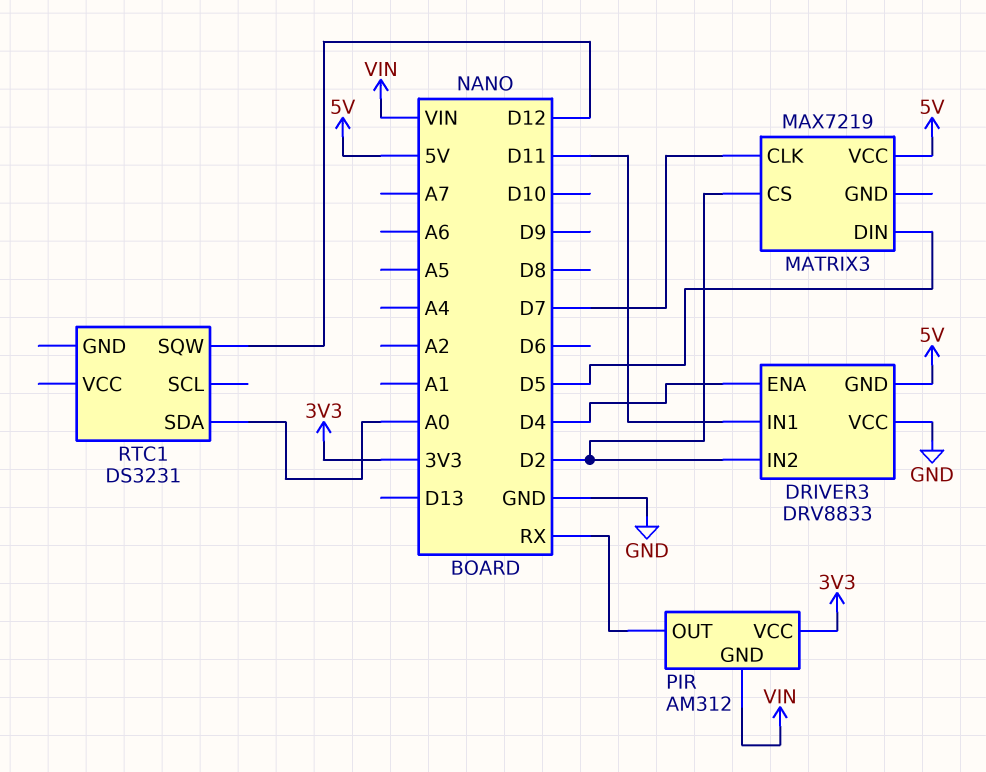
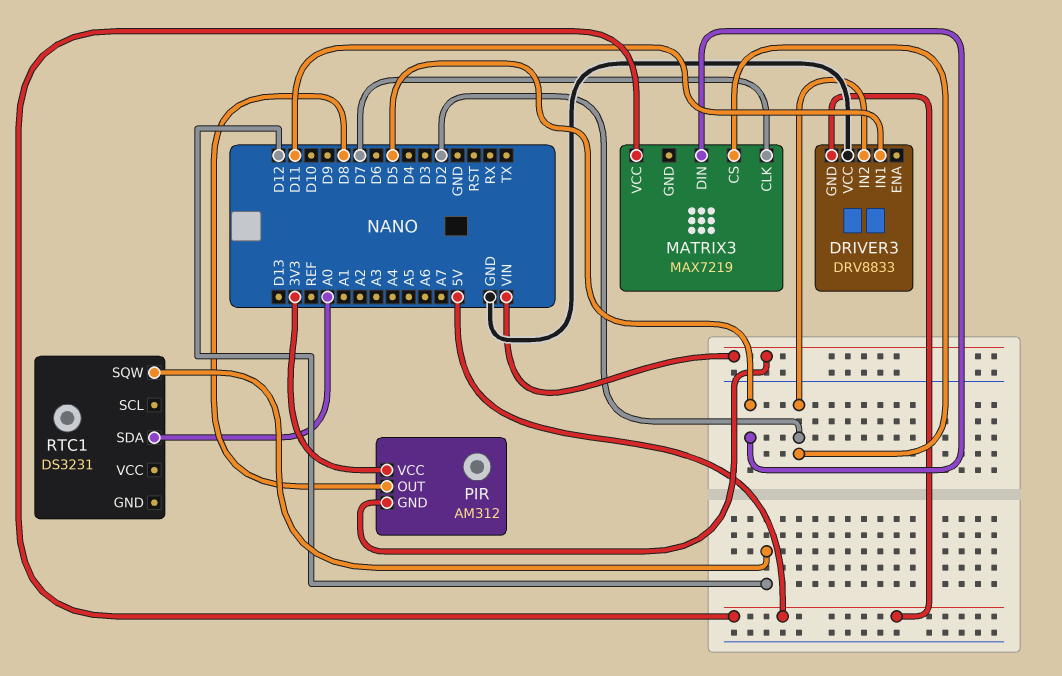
DRIVER3 pin ENA: D4 -> none
PIR pin OUT: RX -> D8

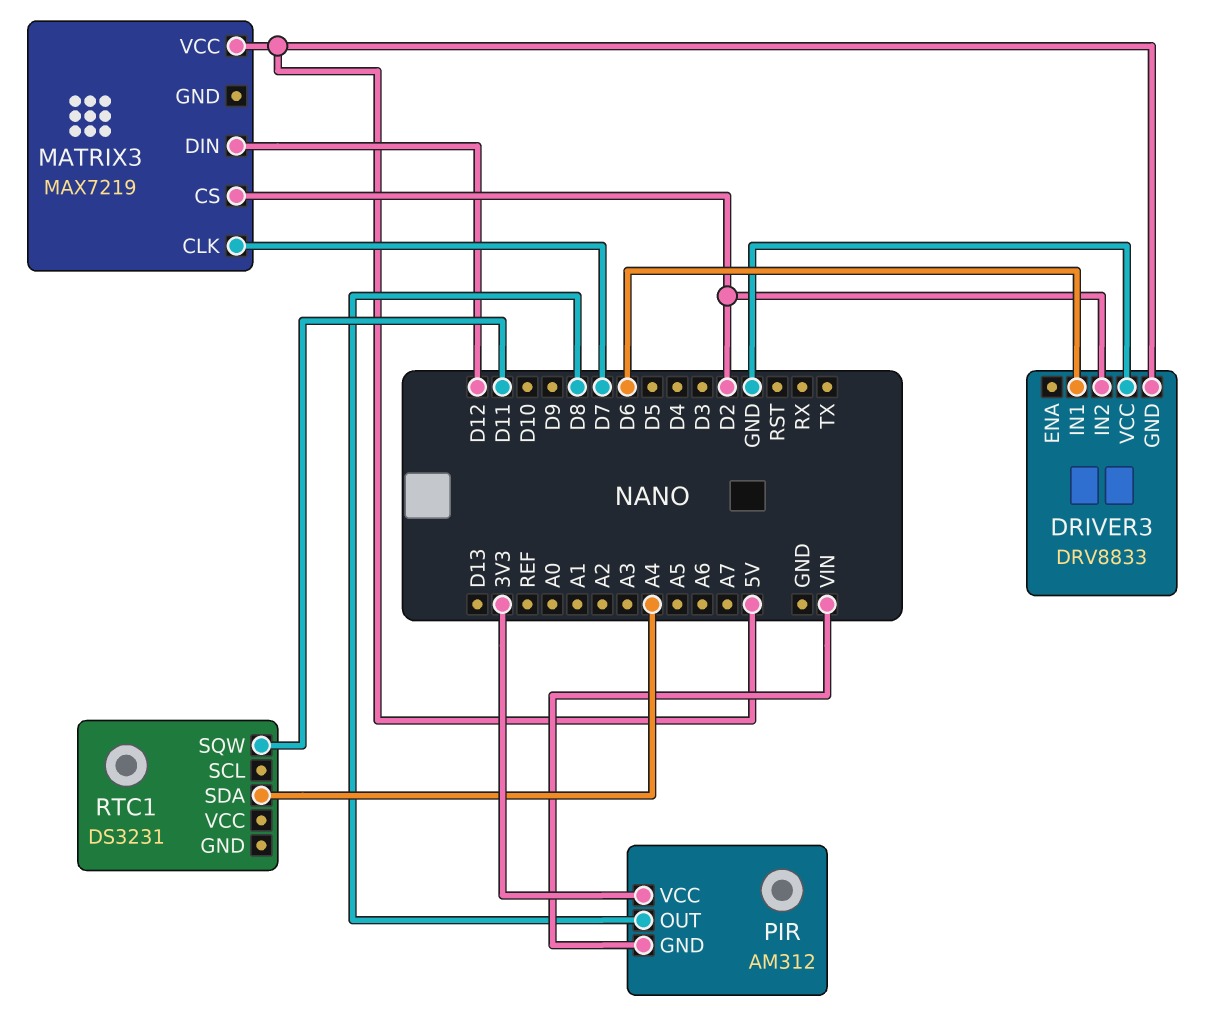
DRIVER3 pin IN1: D11 -> D6
MATRIX3 pin DIN: D5 -> D12
RTC1 pin SDA: A0 -> A4
RTC1 pin SQW: D12 -> D11

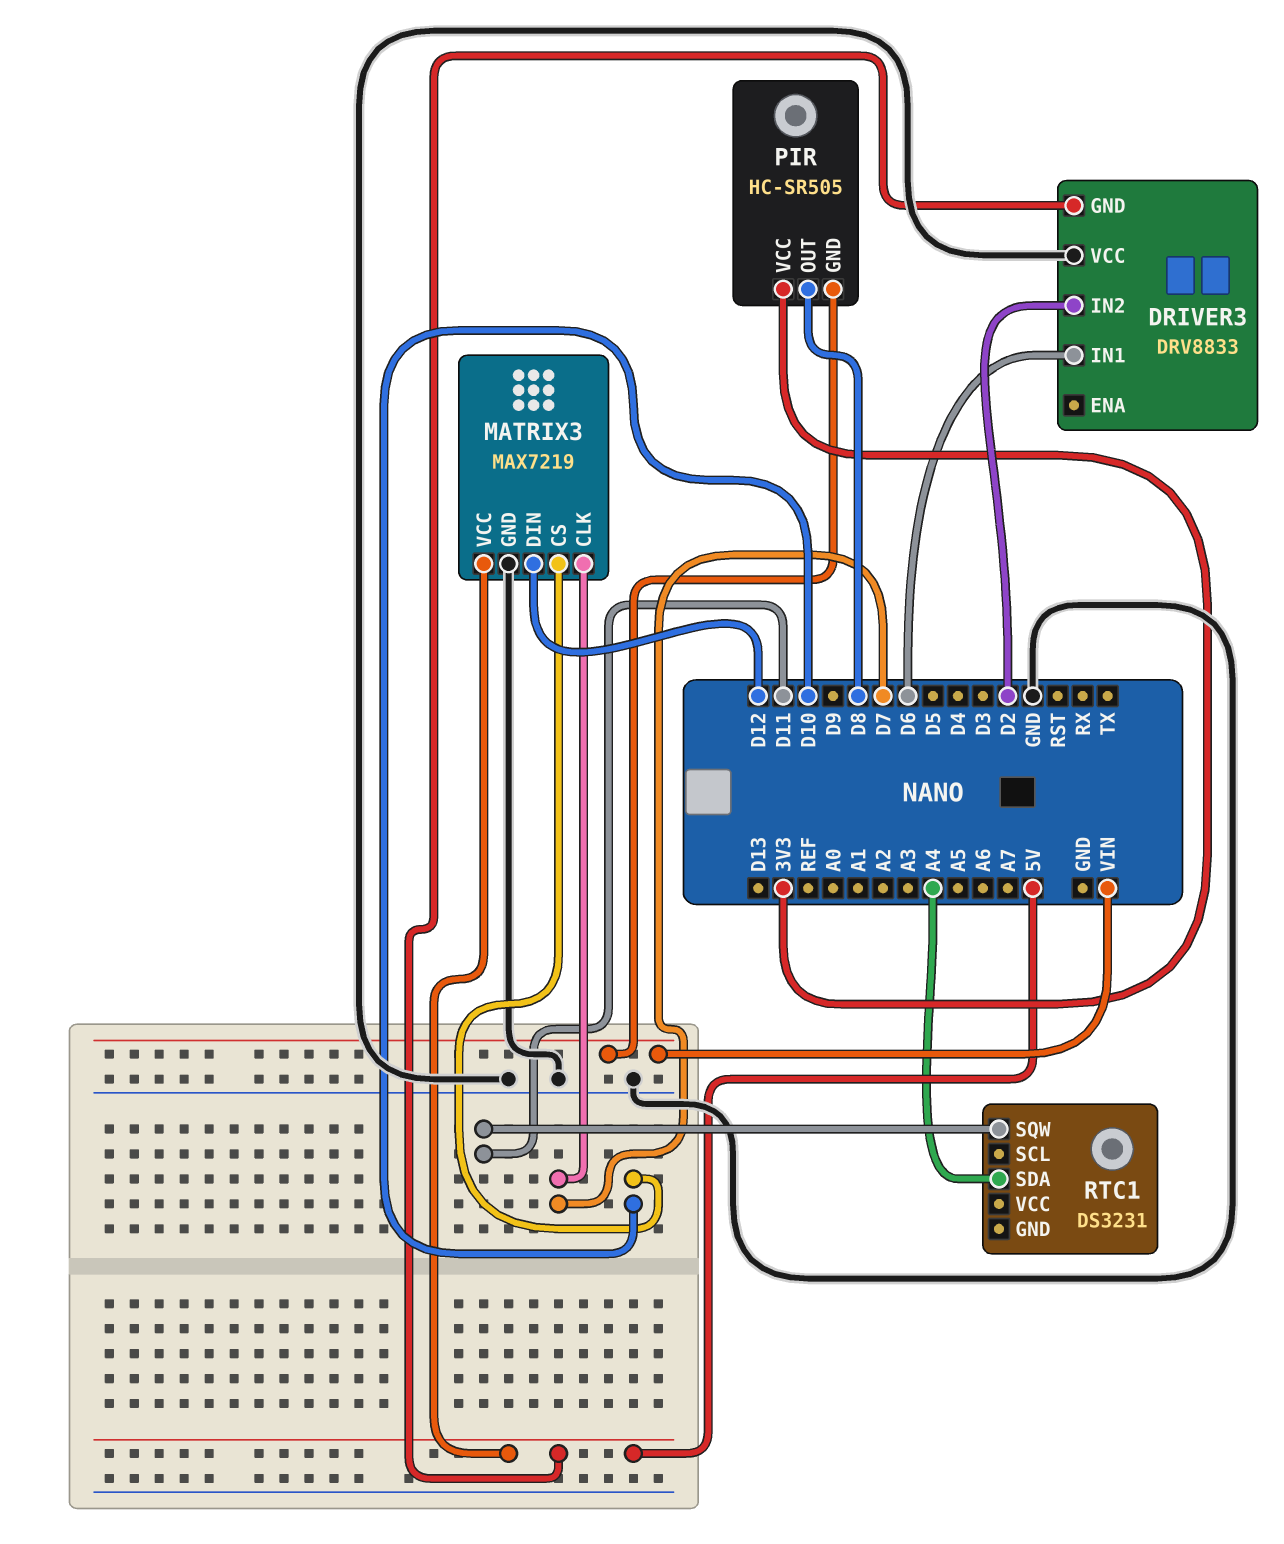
MATRIX3 pin CS: D2 -> D10
MATRIX3 pin GND: none -> GND
PIR: AM312 -> HC-SR505

